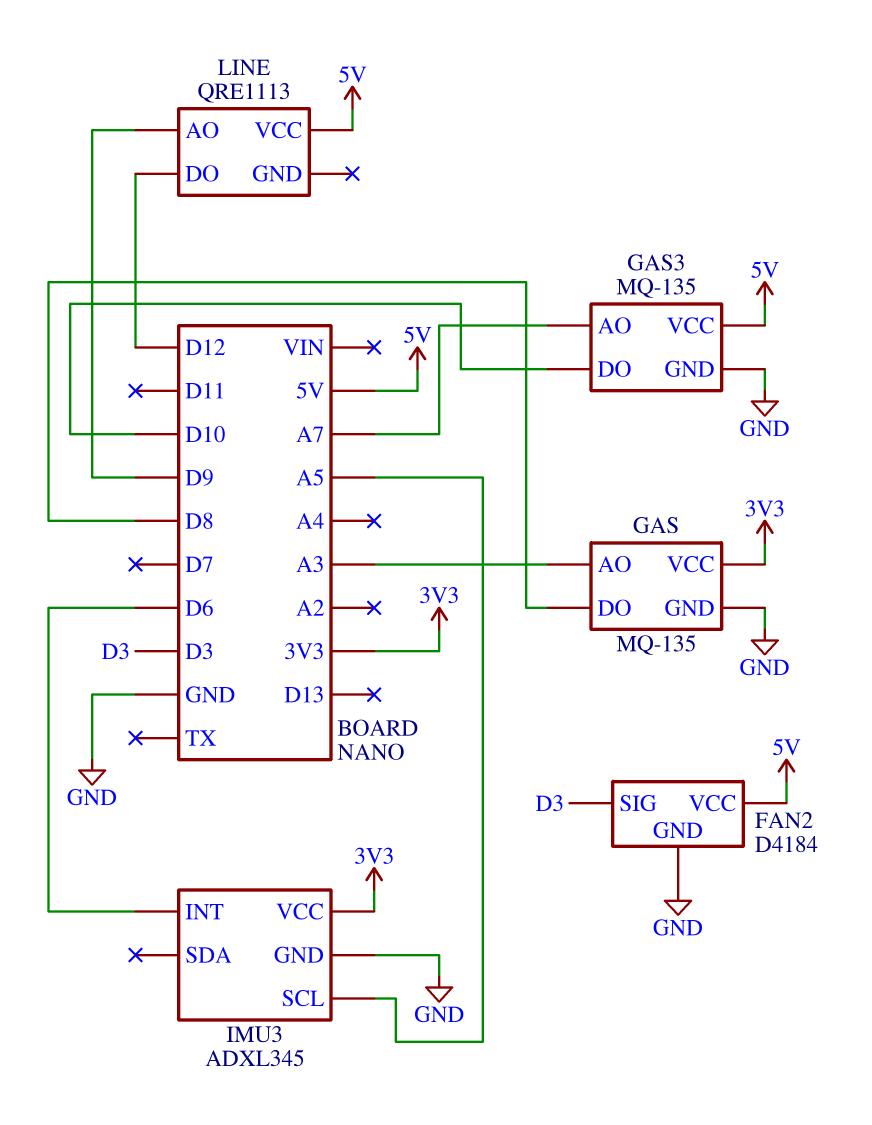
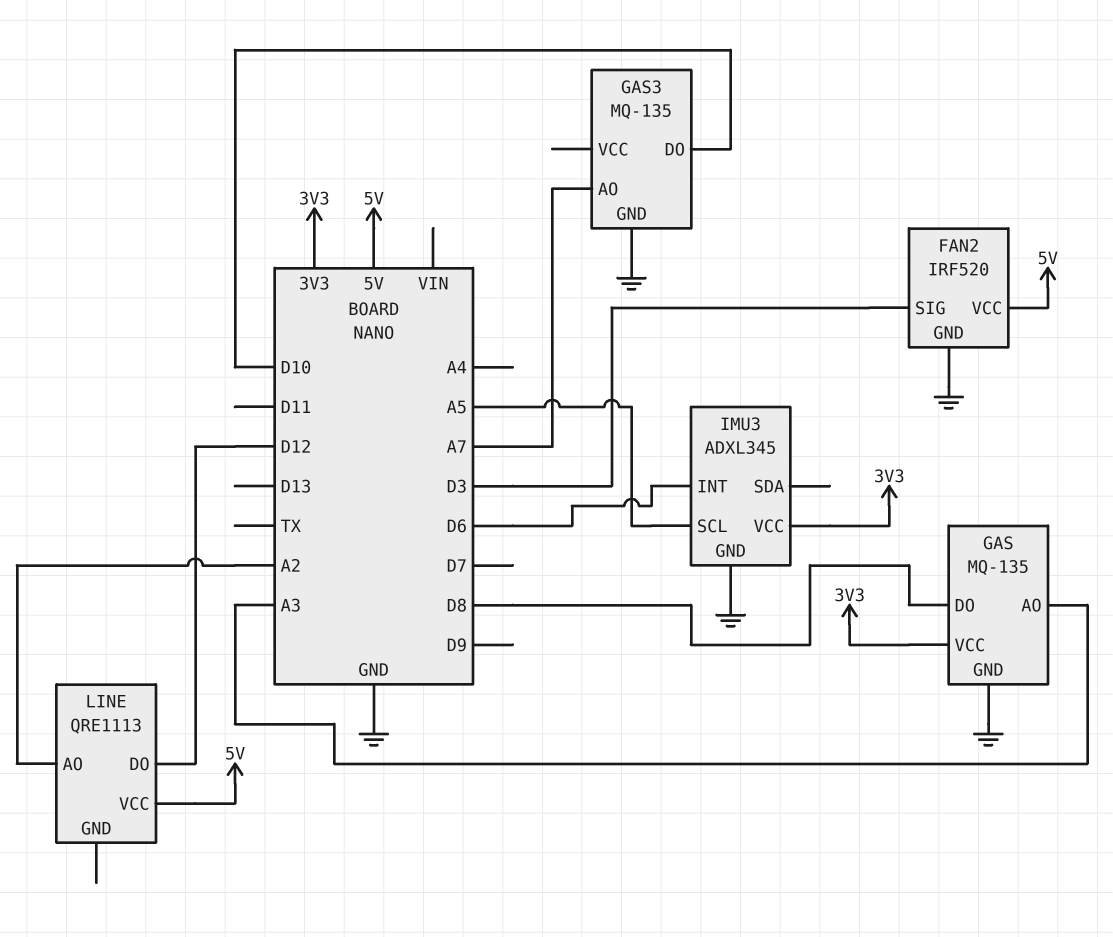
FAN2: D4184 -> IRF520
GAS3 pin VCC: 5V -> none
LINE pin AO: D9 -> A2

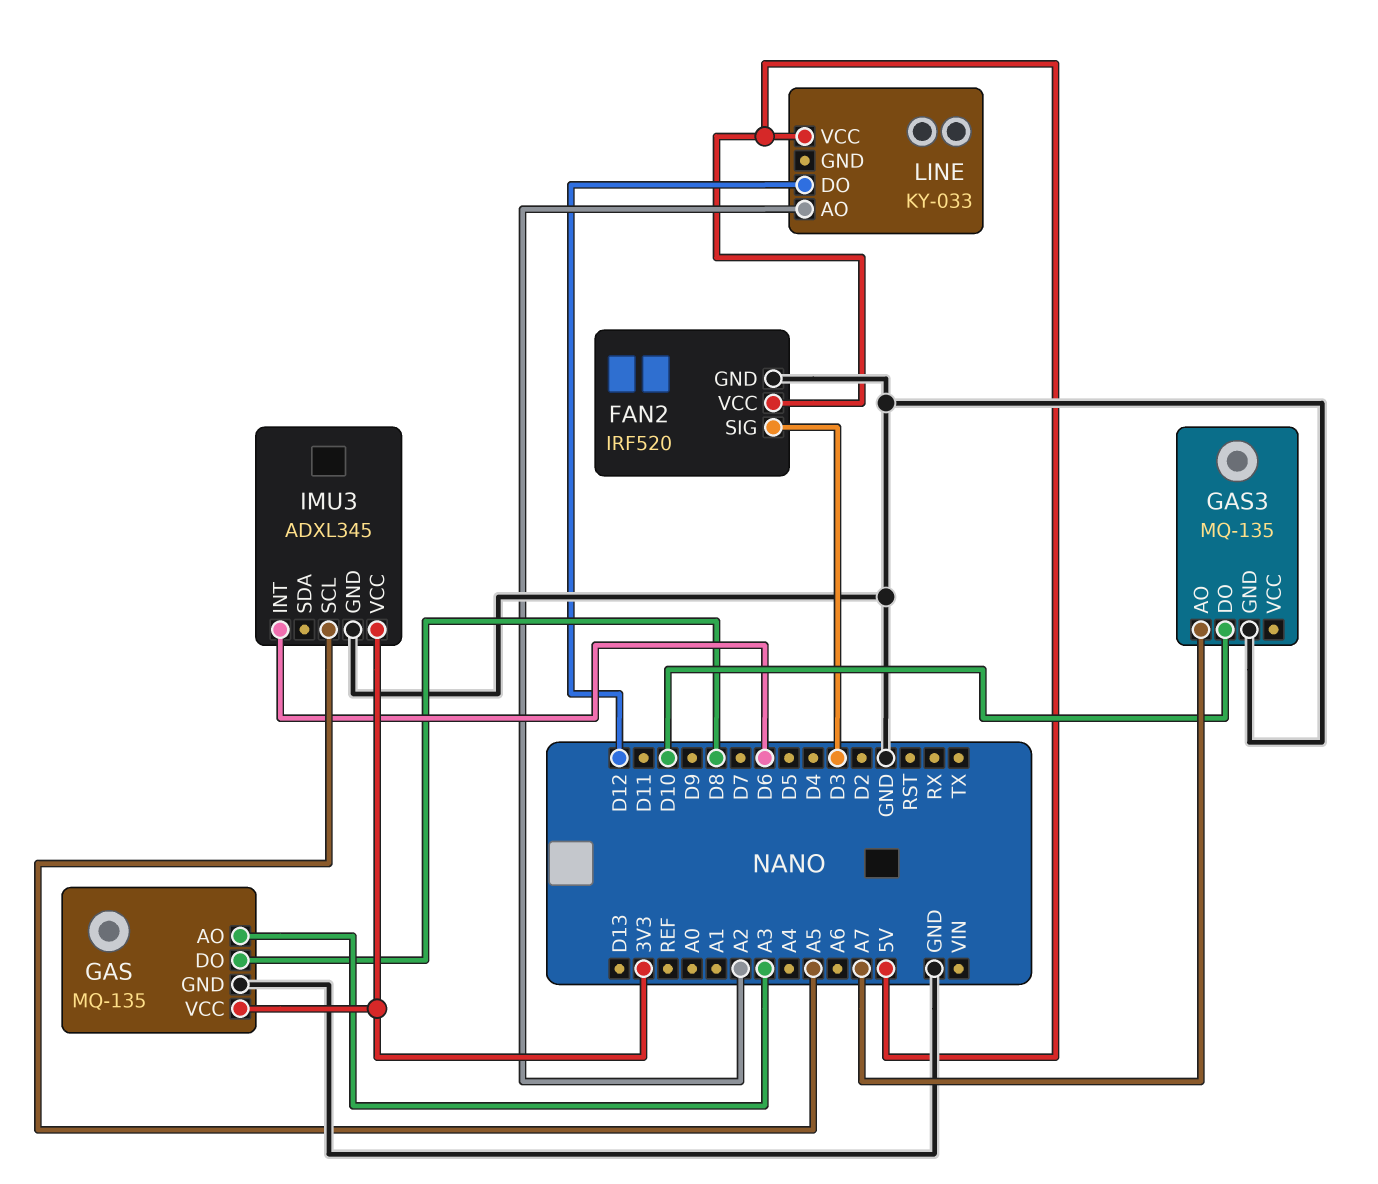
LINE: QRE1113 -> KY-033

